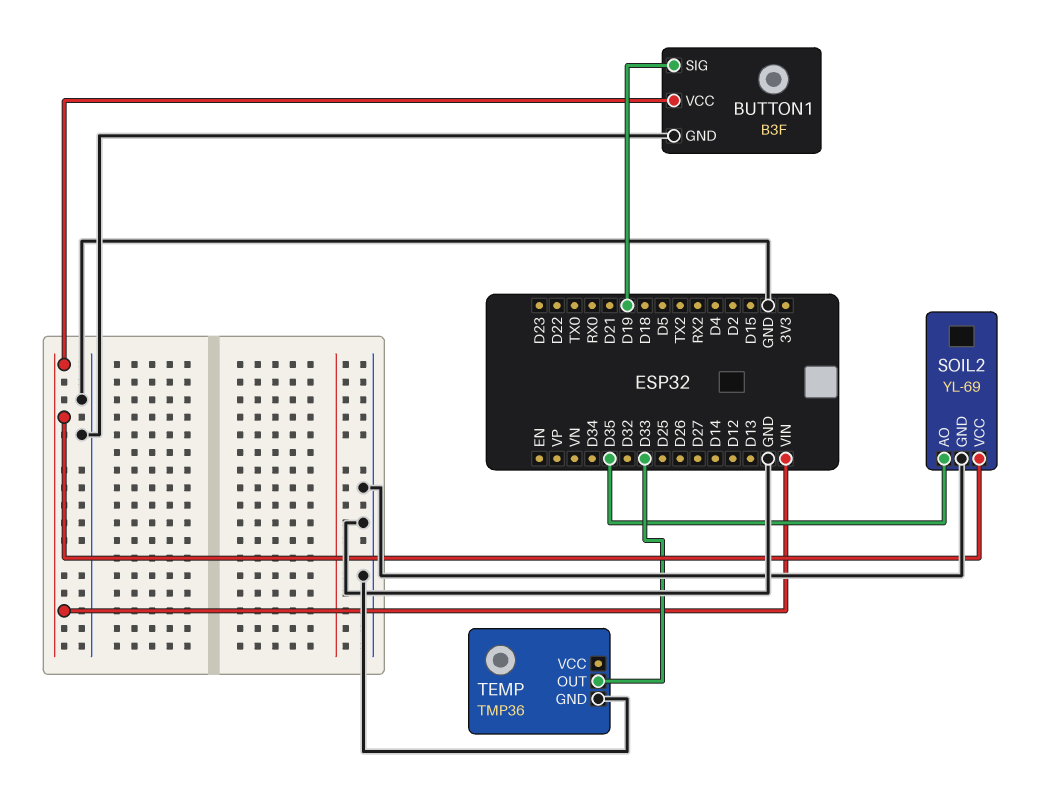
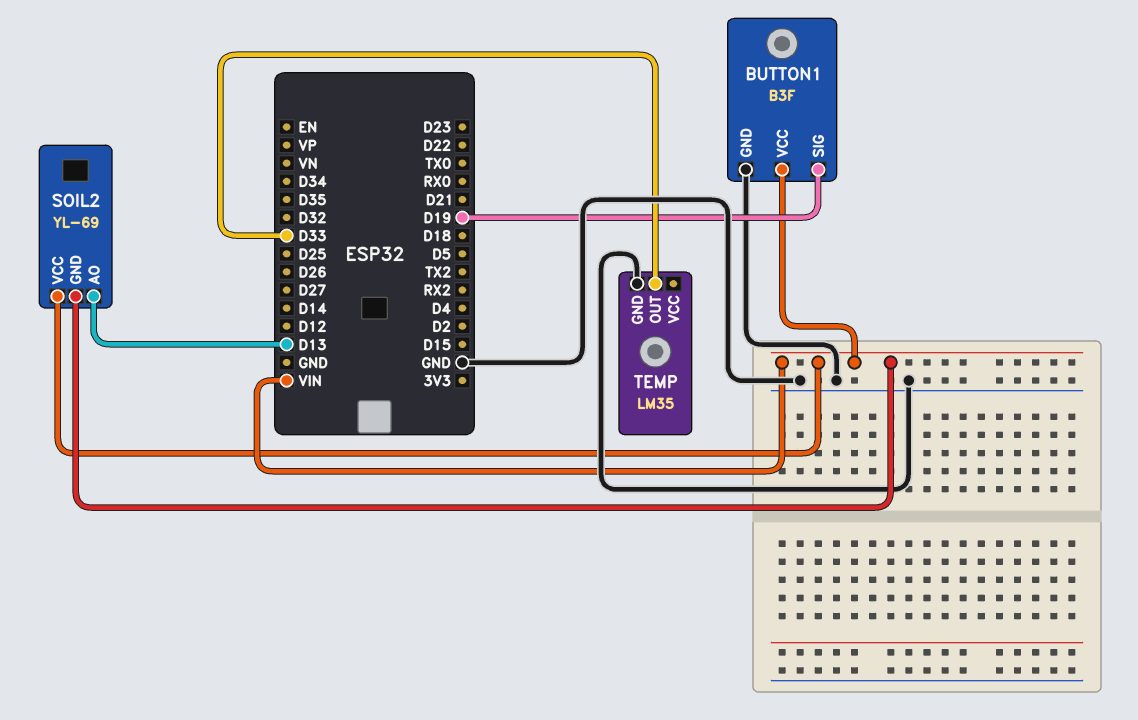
SOIL2 pin AO: D35 -> D13
SOIL2 pin GND: GND -> VIN
TEMP: TMP36 -> LM35

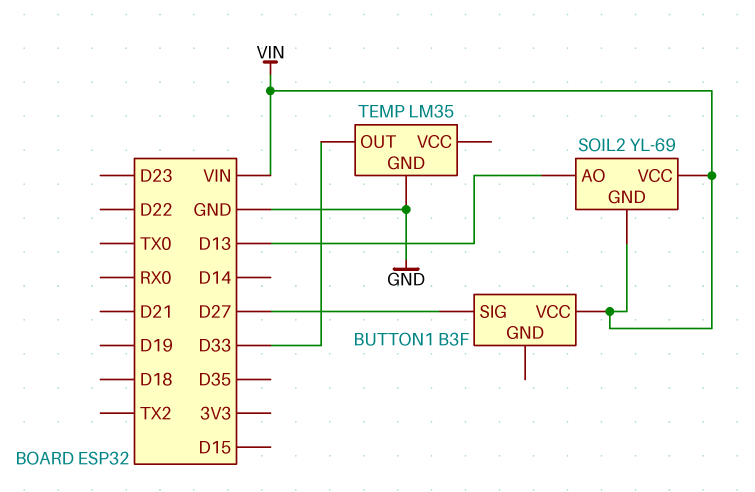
BUTTON1 pin GND: GND -> none
BUTTON1 pin SIG: D19 -> D27

